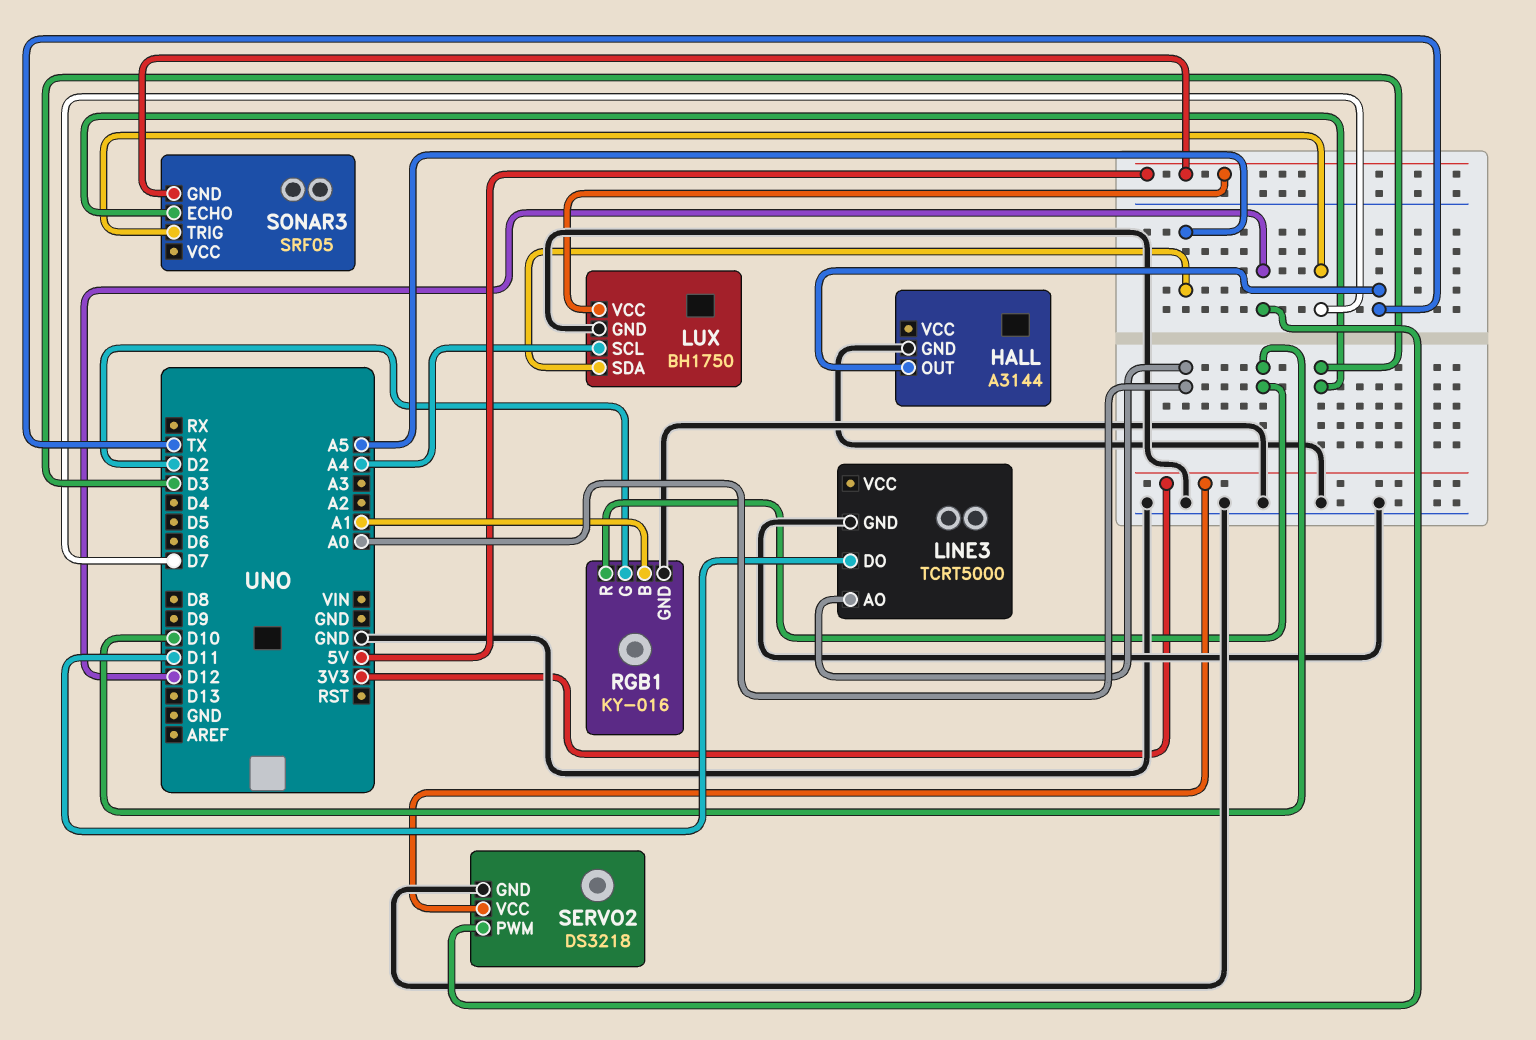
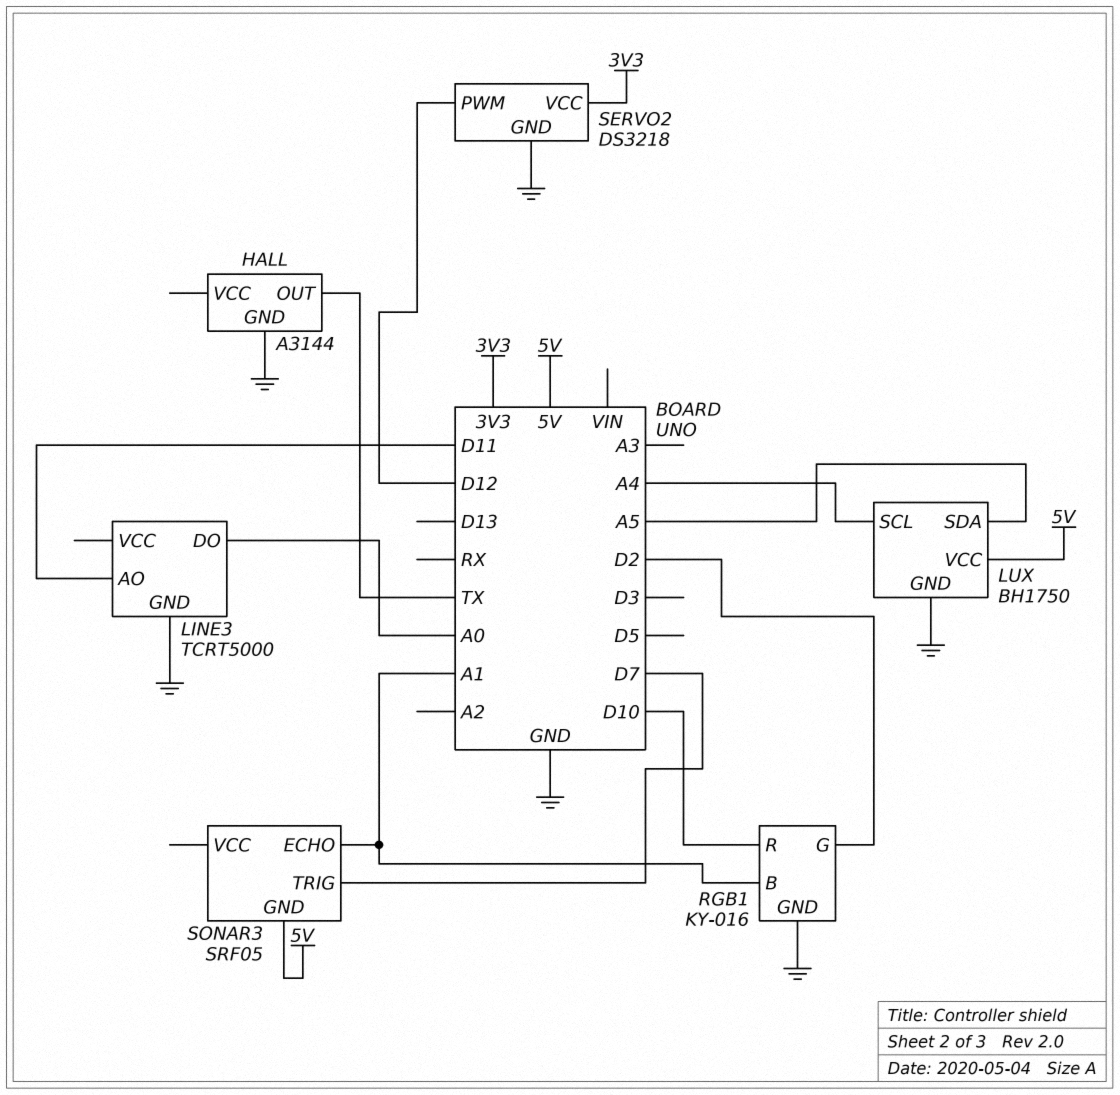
LINE3 pin AO: A0 -> D11
LINE3 pin DO: D11 -> A0
SONAR3 pin ECHO: D3 -> A1

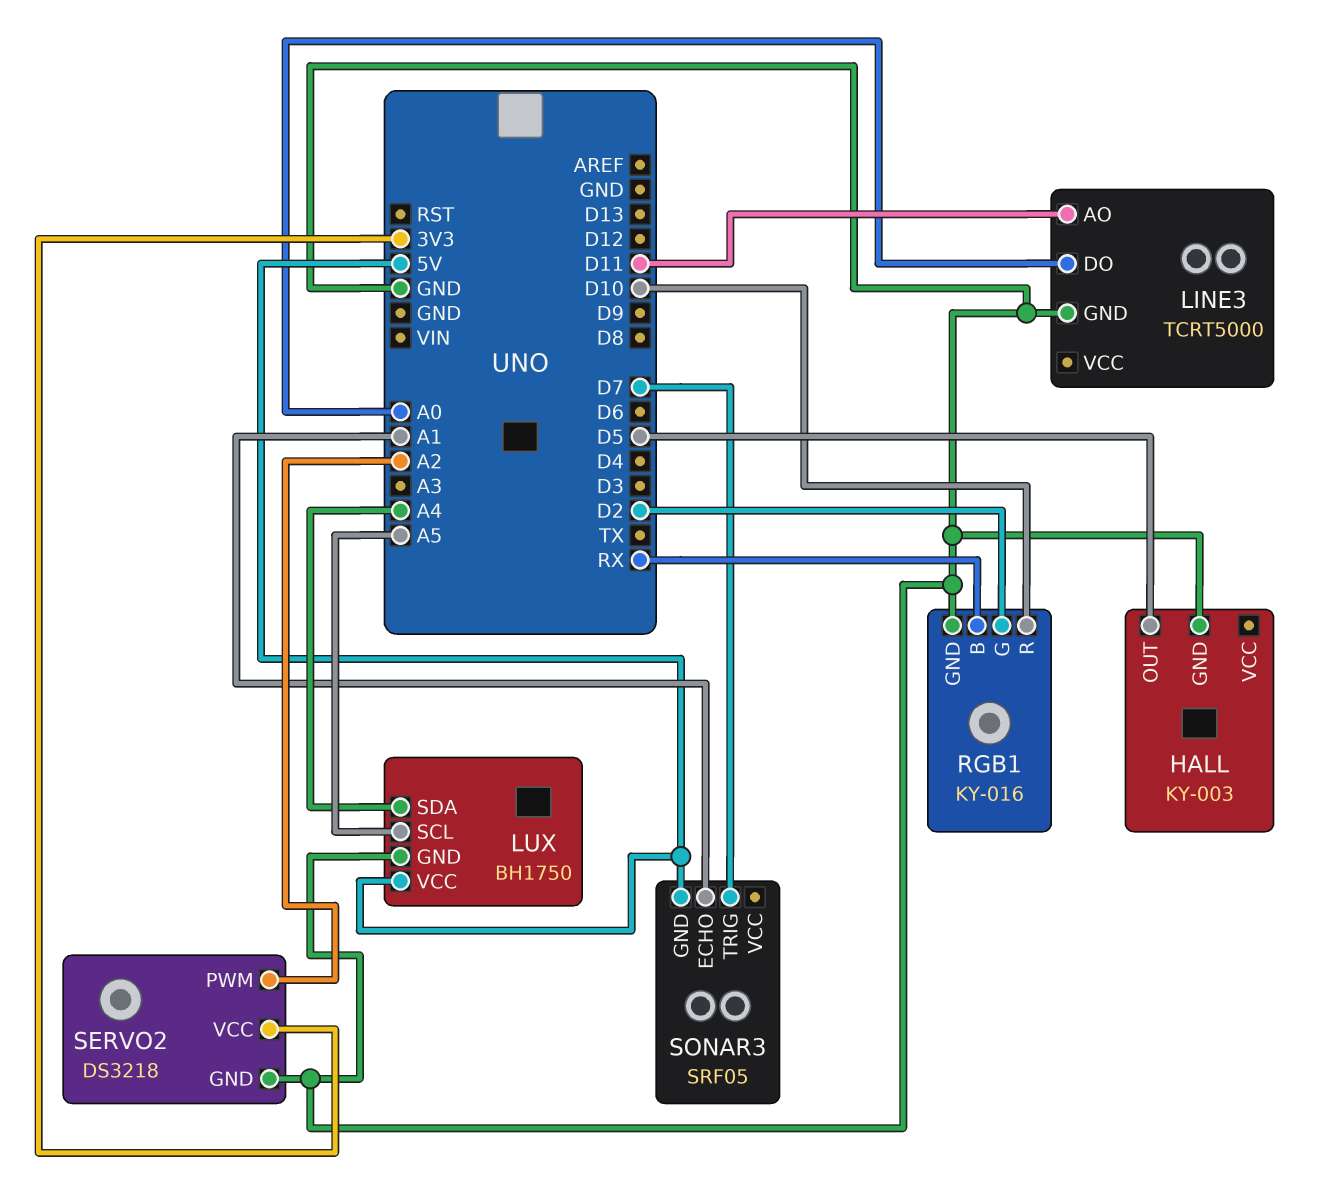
HALL: A3144 -> KY-003
HALL pin OUT: TX -> D5
LUX pin SCL: A4 -> A5
LUX pin SDA: A5 -> A4
RGB1 pin B: A1 -> RX
SERVO2 pin PWM: D12 -> A2

